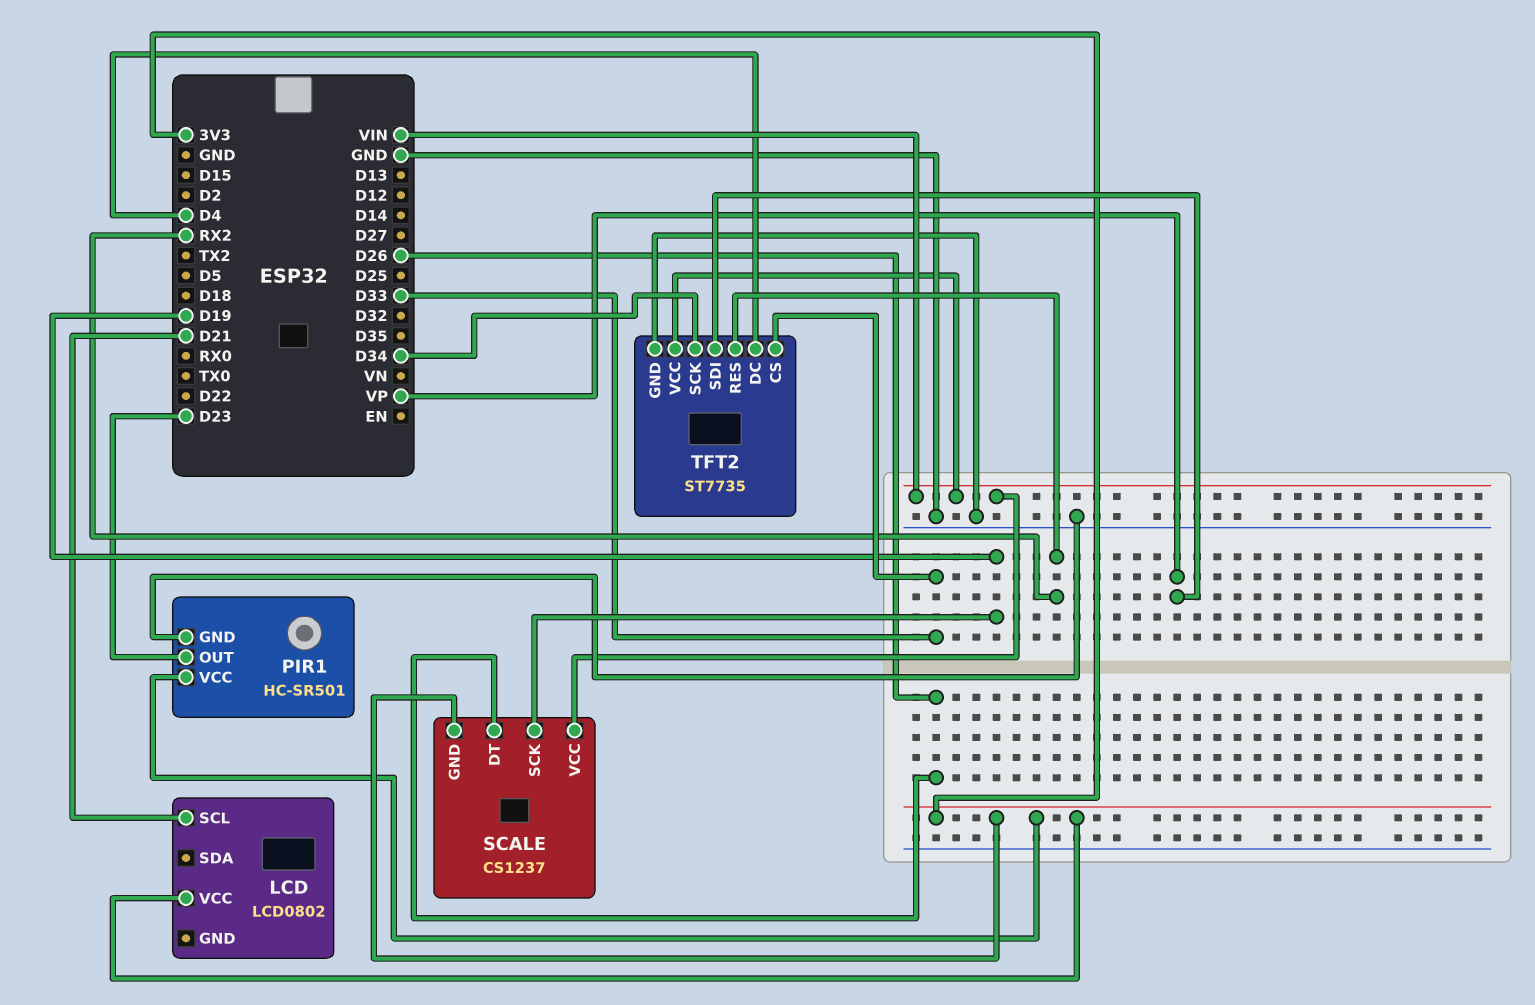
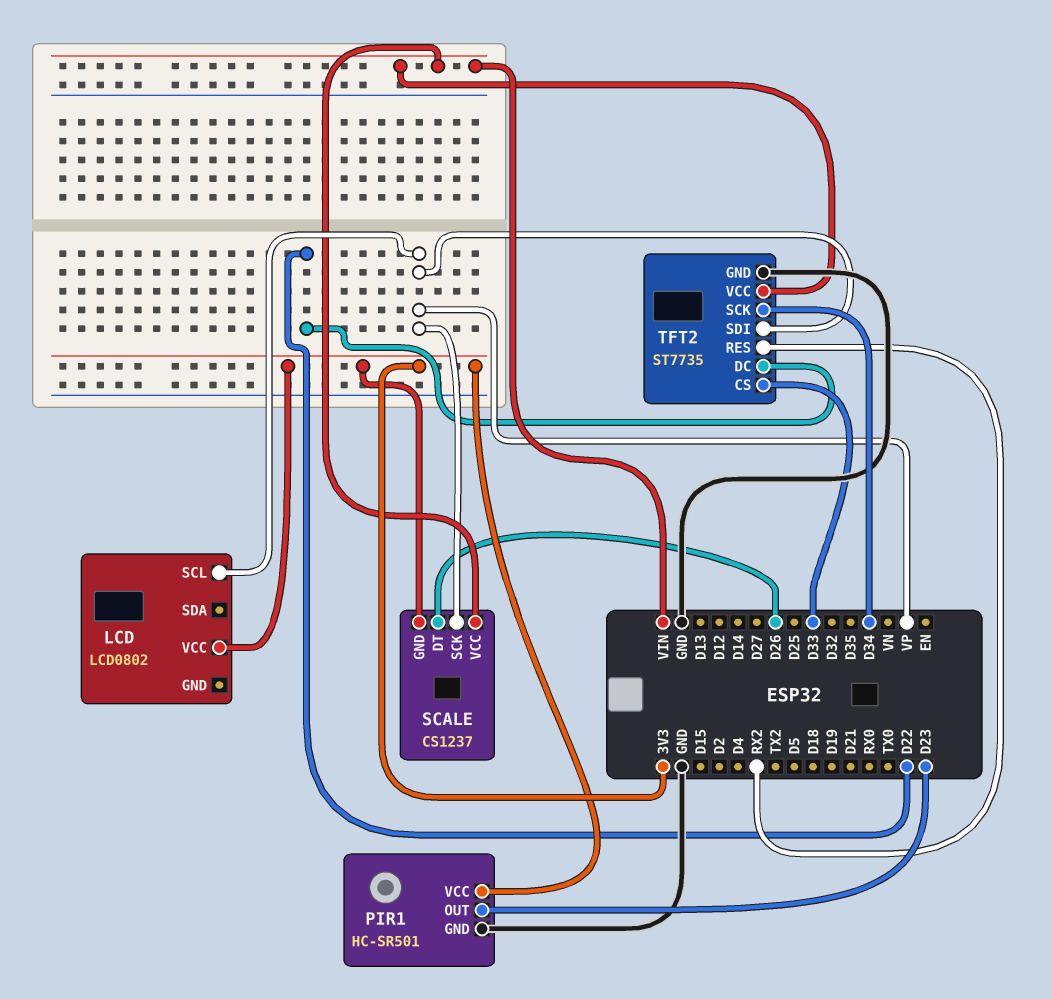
LCD pin SCL: D21 -> VP
SCALE pin SCK: D19 -> VP
TFT2 pin DC: D4 -> D22

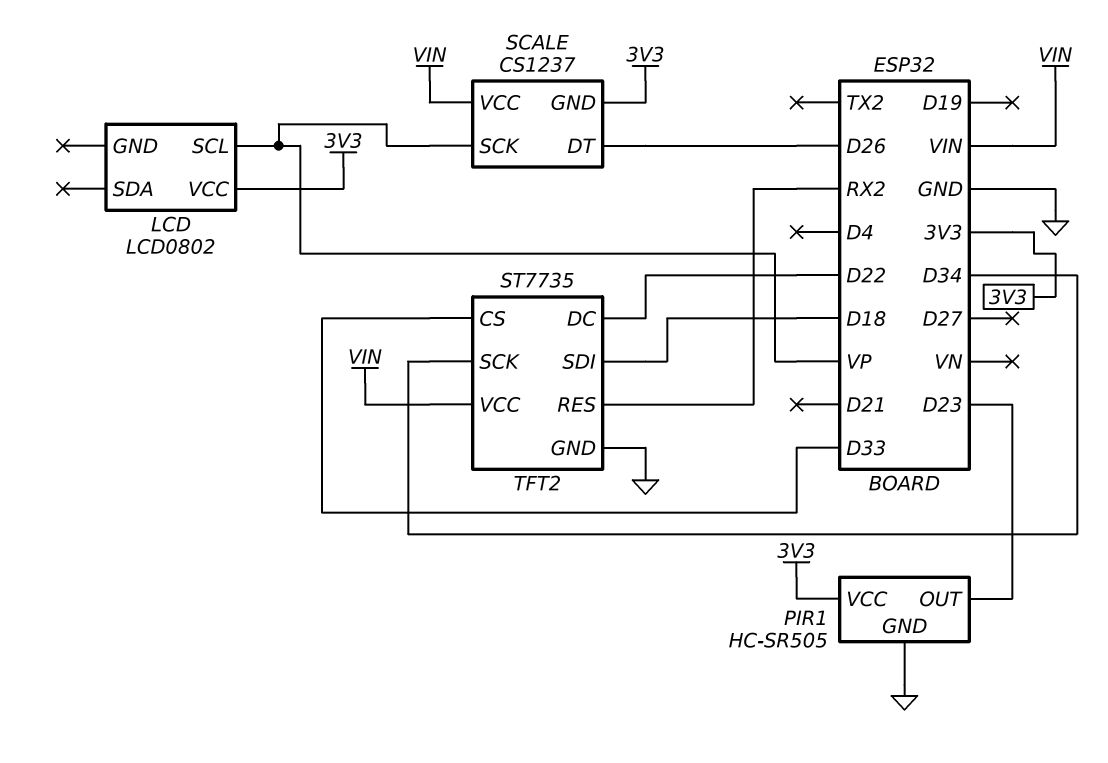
PIR1: HC-SR501 -> HC-SR505
TFT2 pin SDI: VP -> D18

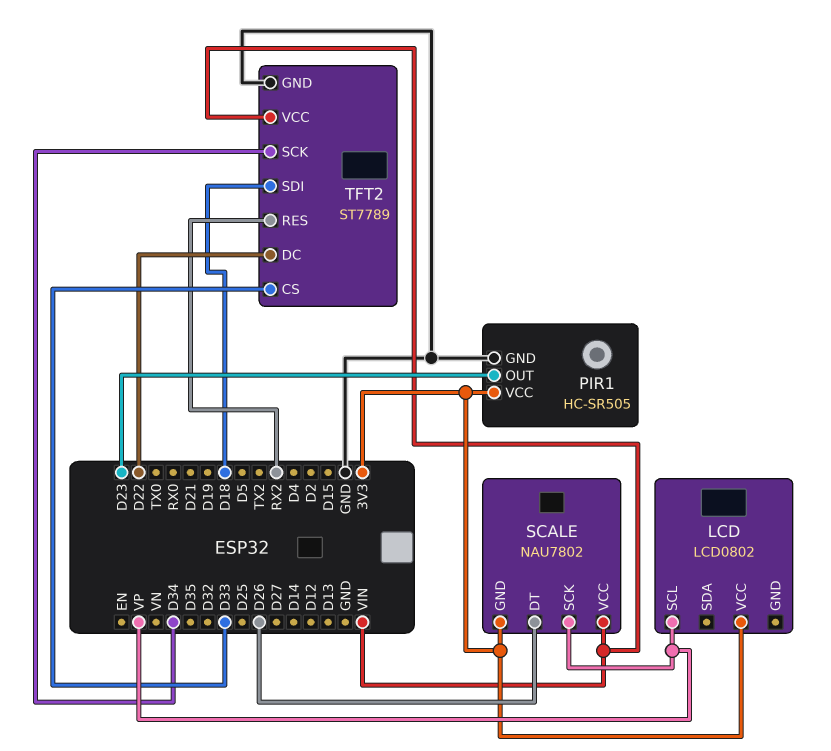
SCALE: CS1237 -> NAU7802
TFT2: ST7735 -> ST7789

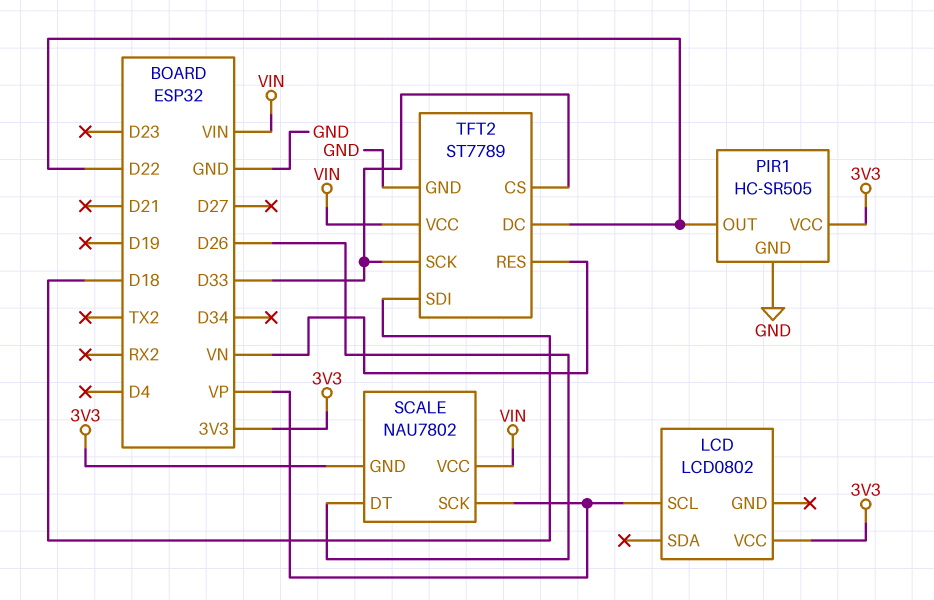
PIR1 pin OUT: D23 -> D22
TFT2 pin RES: RX2 -> VN
TFT2 pin SCK: D34 -> D33

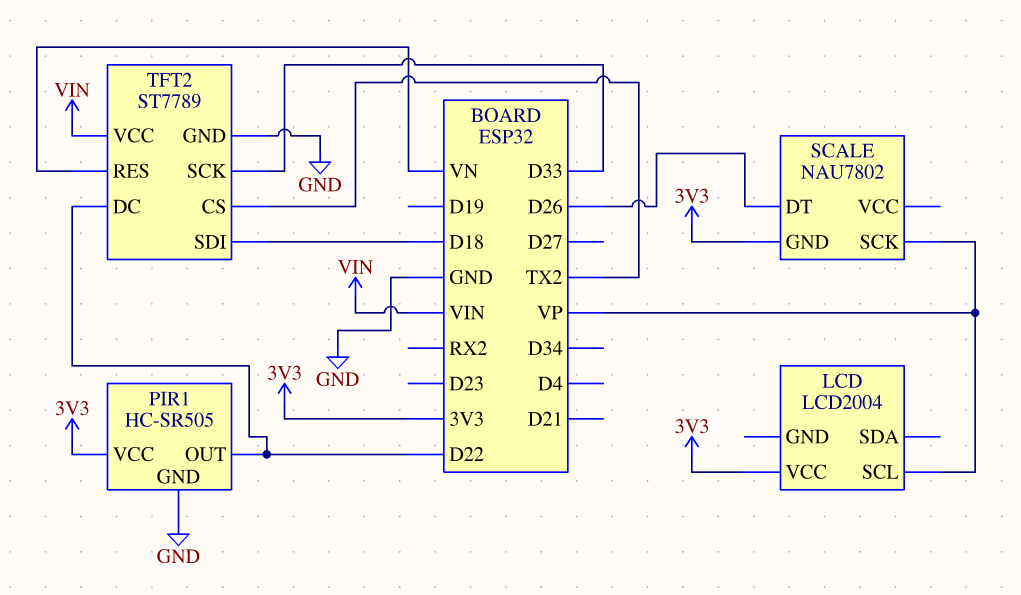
LCD: LCD0802 -> LCD2004
SCALE pin VCC: VIN -> none
TFT2 pin CS: D33 -> TX2

